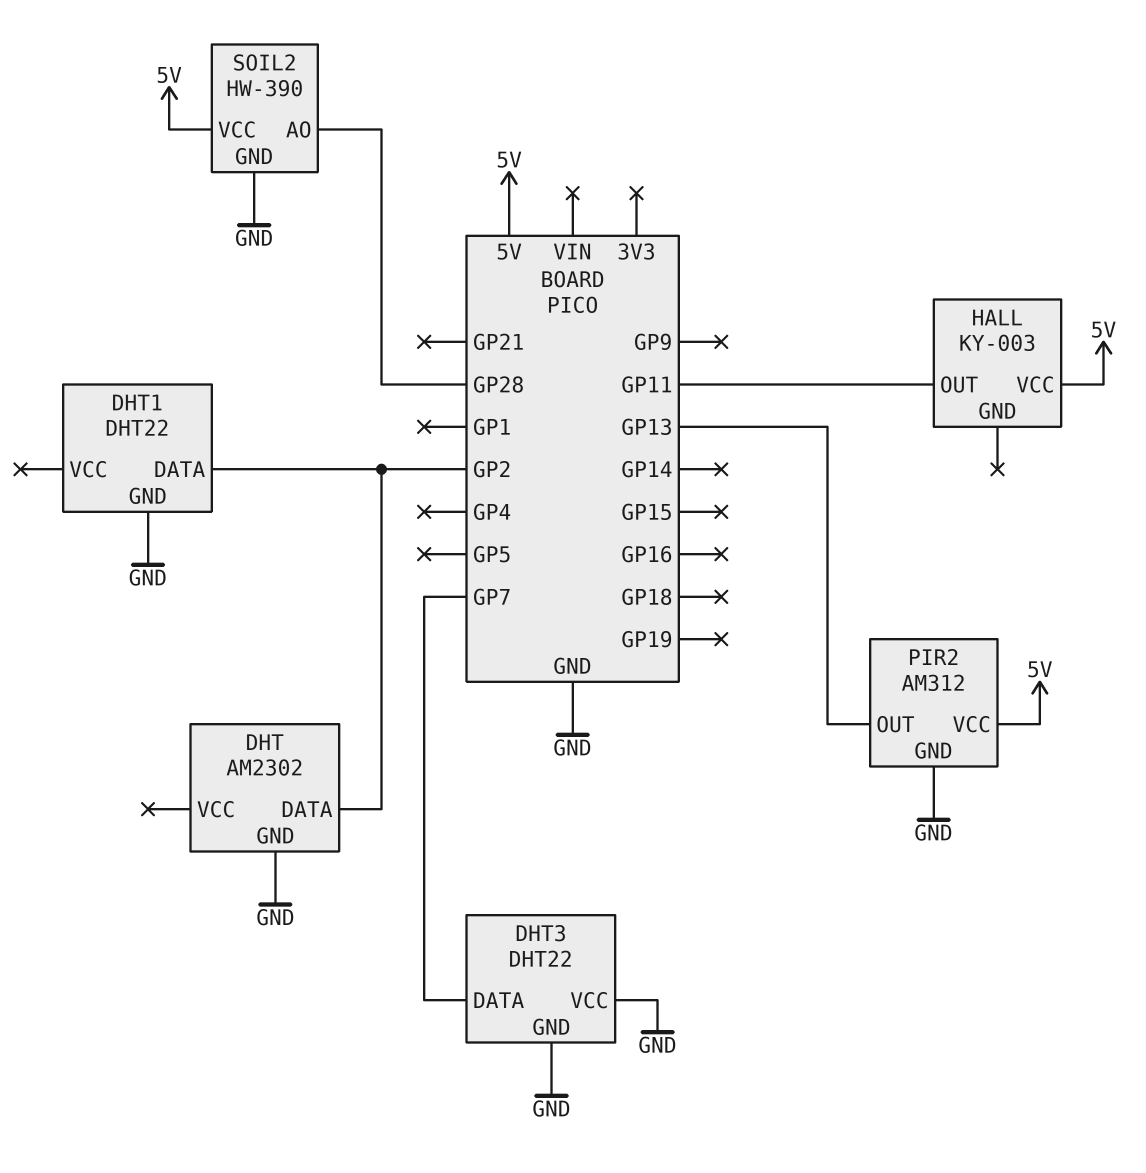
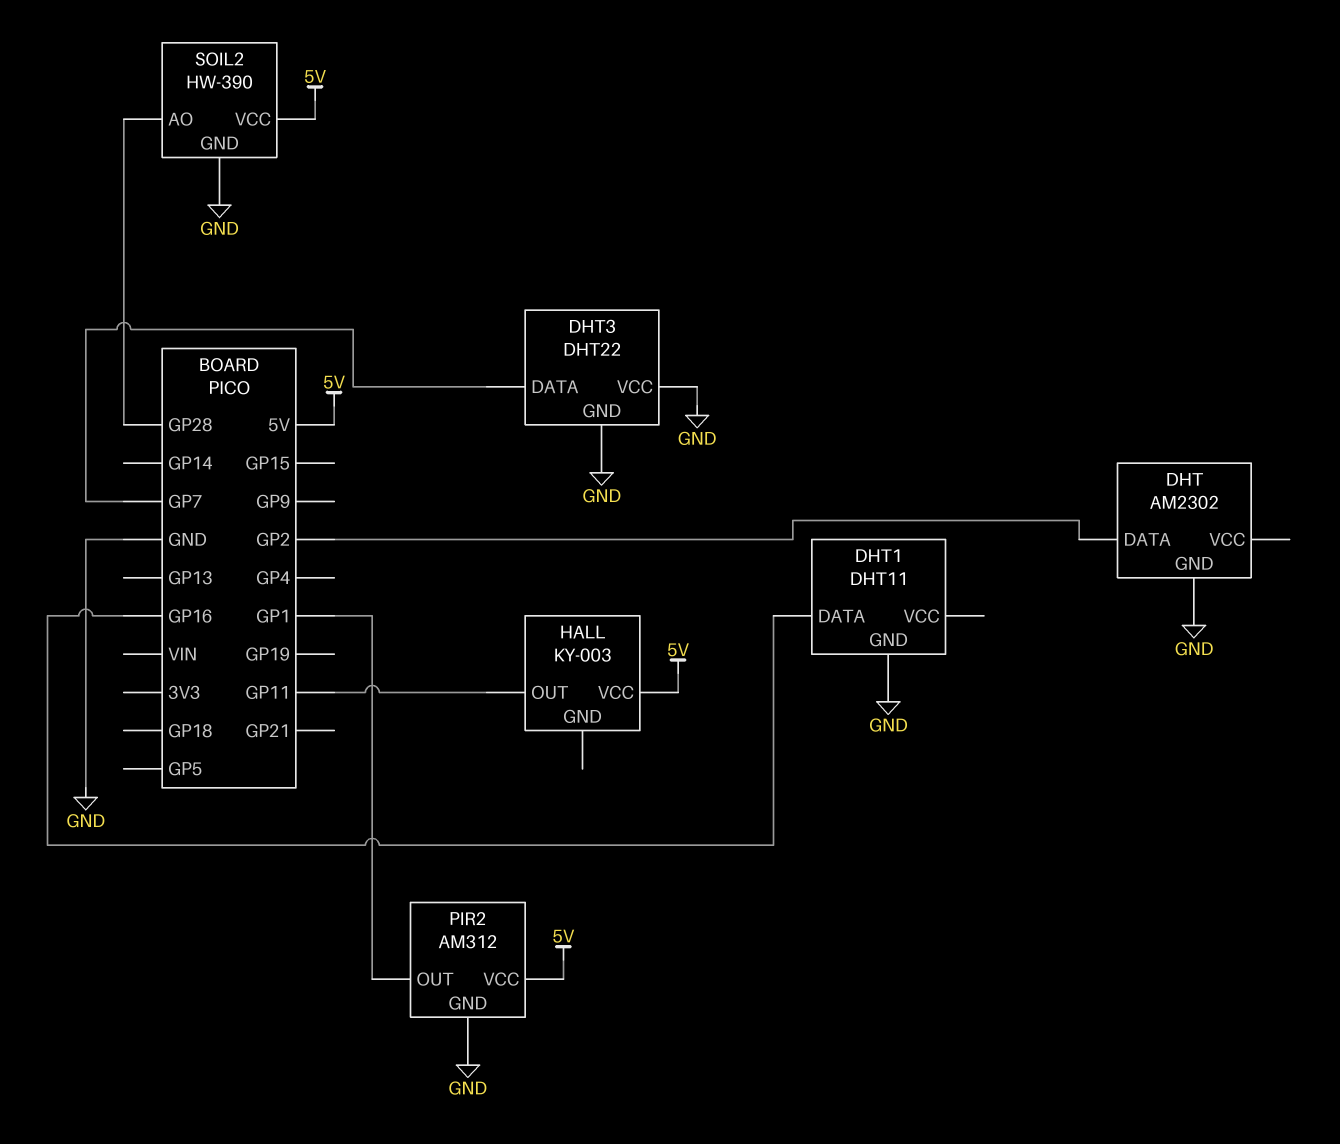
DHT1: DHT22 -> DHT11
DHT1 pin DATA: GP2 -> GP16
PIR2 pin OUT: GP13 -> GP1

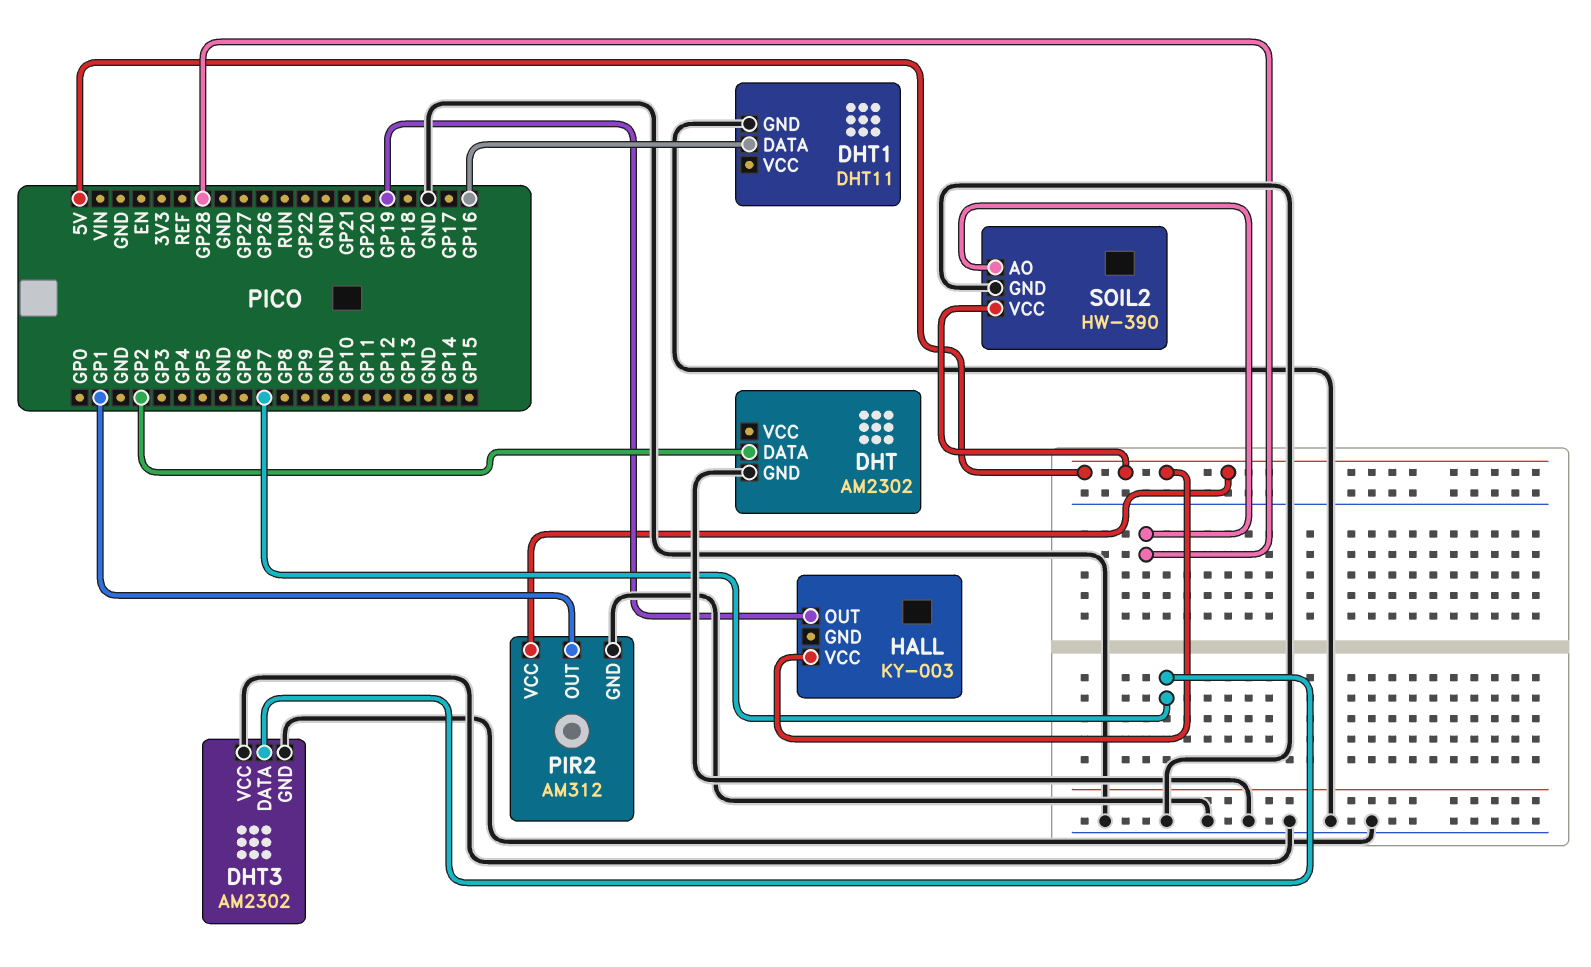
DHT3: DHT22 -> AM2302
HALL pin OUT: GP11 -> GP19

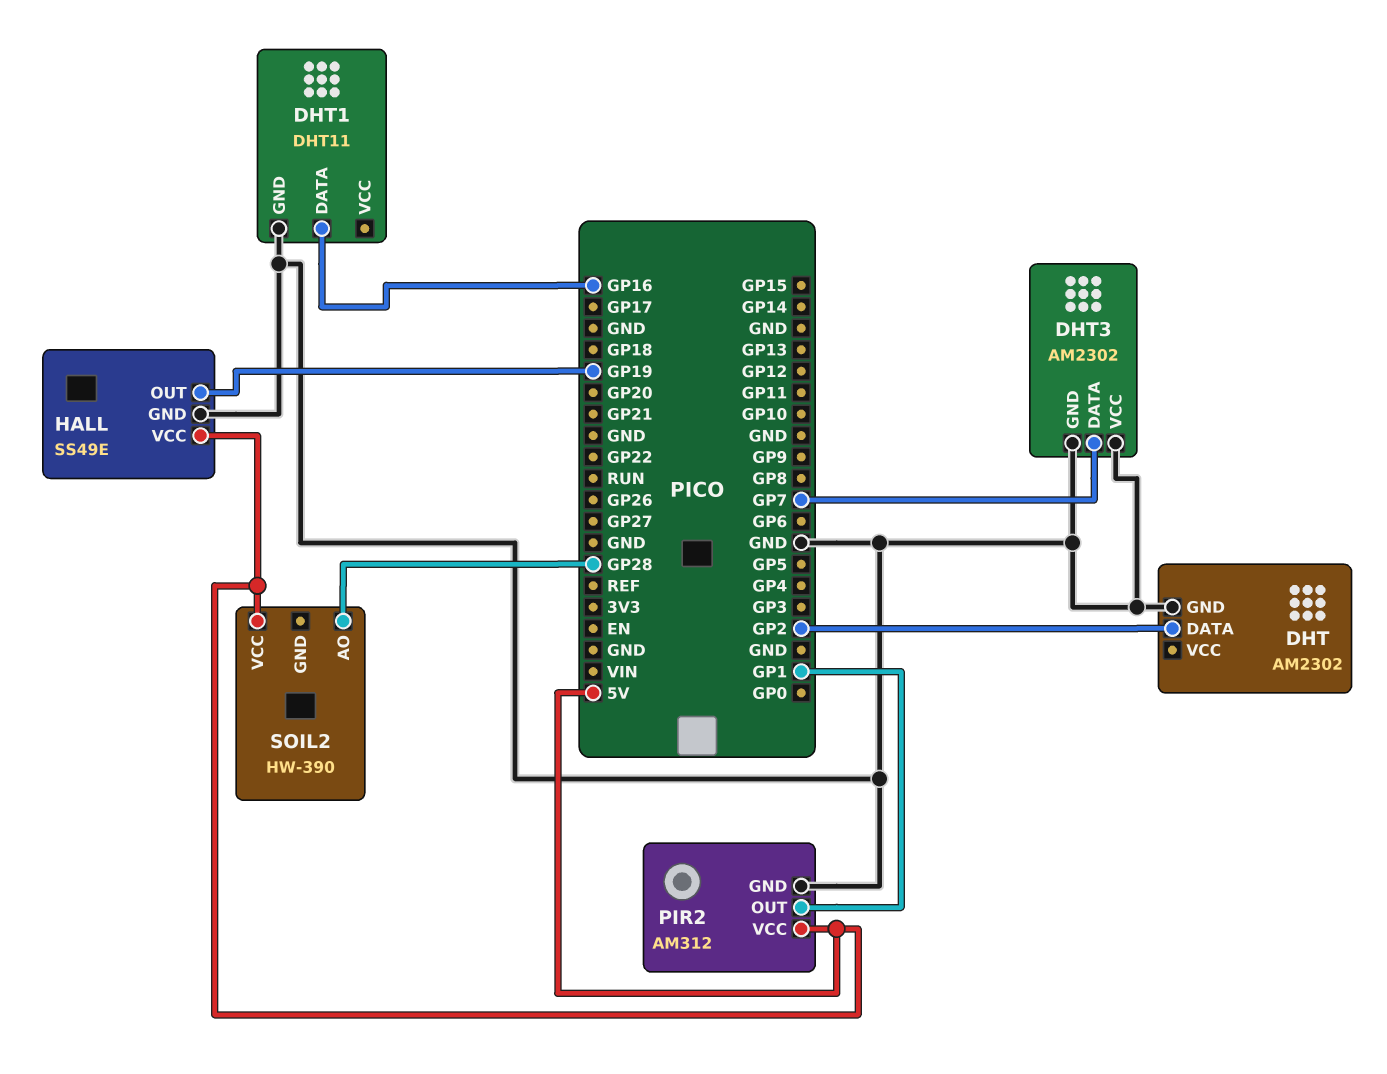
HALL: KY-003 -> SS49E
HALL pin GND: none -> GND
SOIL2 pin GND: GND -> none

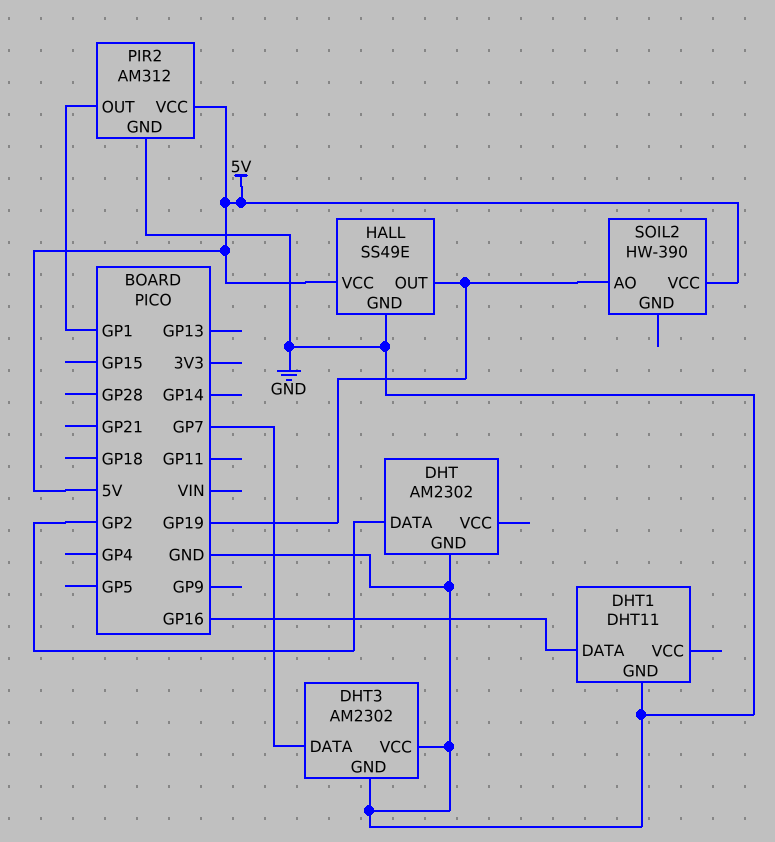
SOIL2 pin AO: GP28 -> GP19

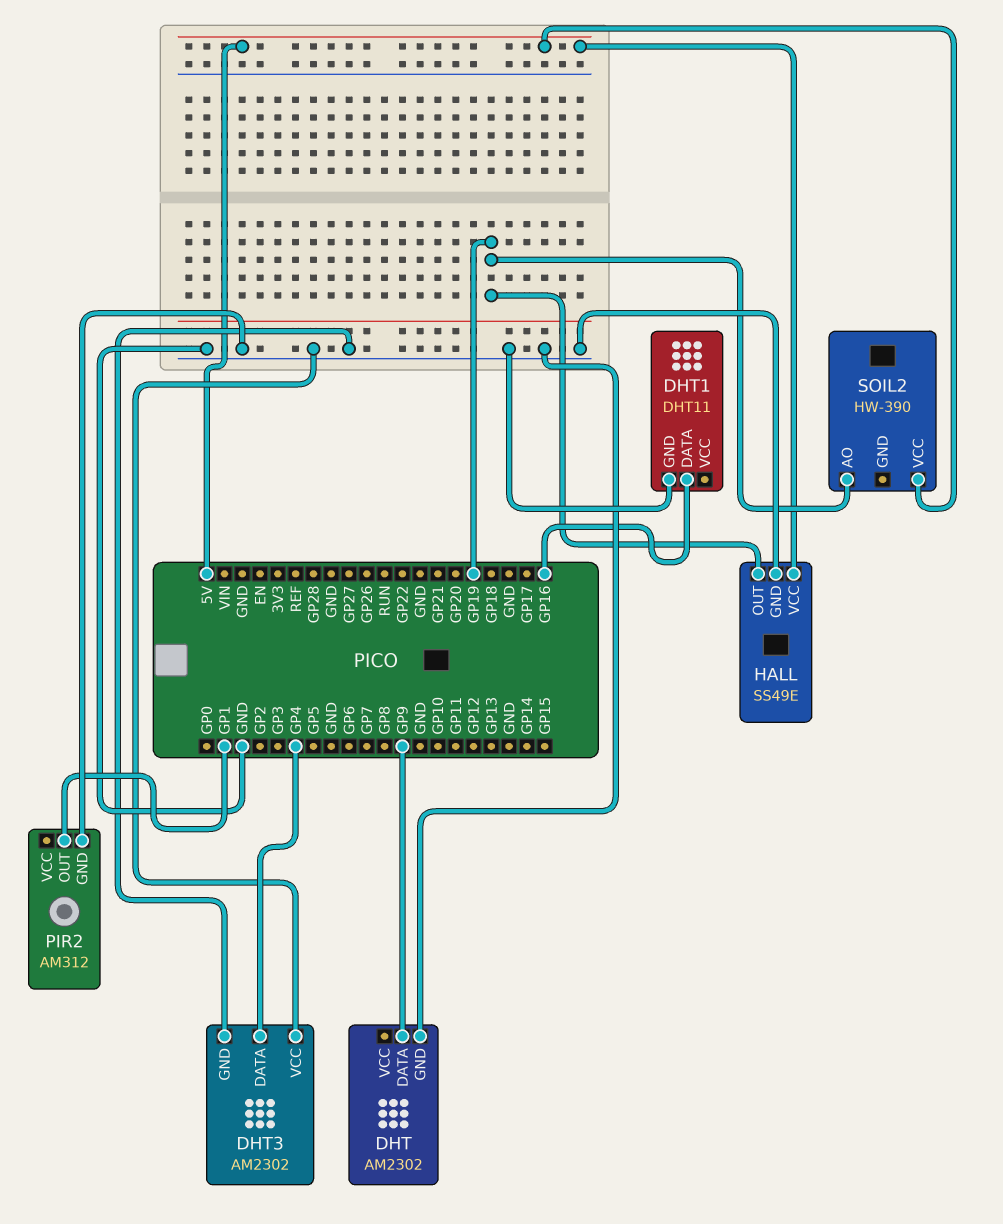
DHT pin DATA: GP2 -> GP9
DHT3 pin DATA: GP7 -> GP4
PIR2 pin VCC: 5V -> none

